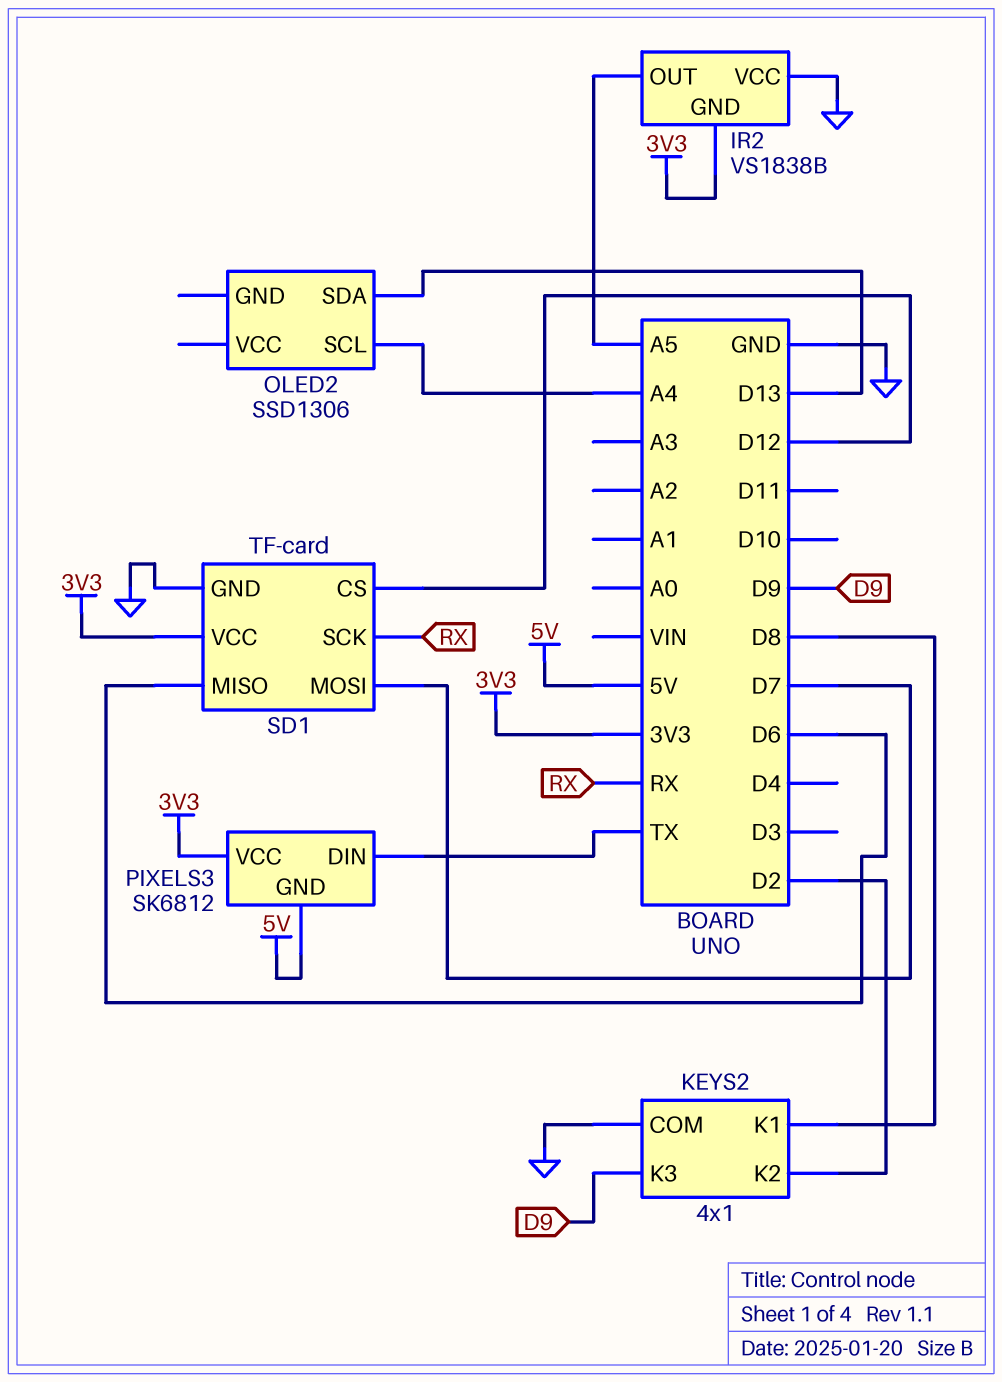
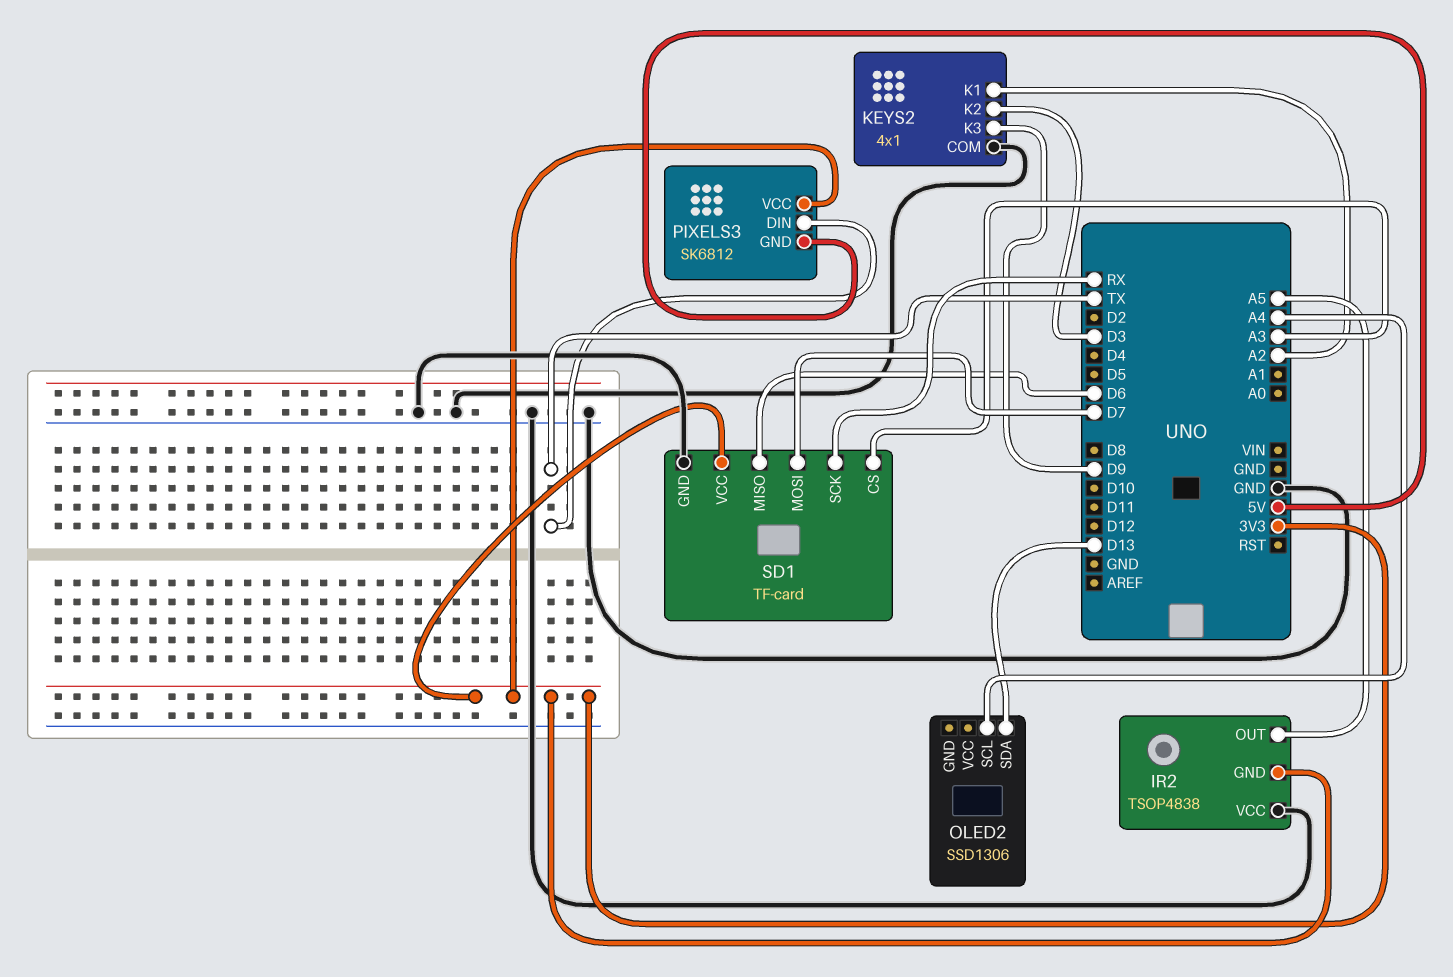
IR2: VS1838B -> TSOP4838
KEYS2 pin K1: D8 -> A2
KEYS2 pin K2: D2 -> D3
SD1 pin CS: D12 -> A3

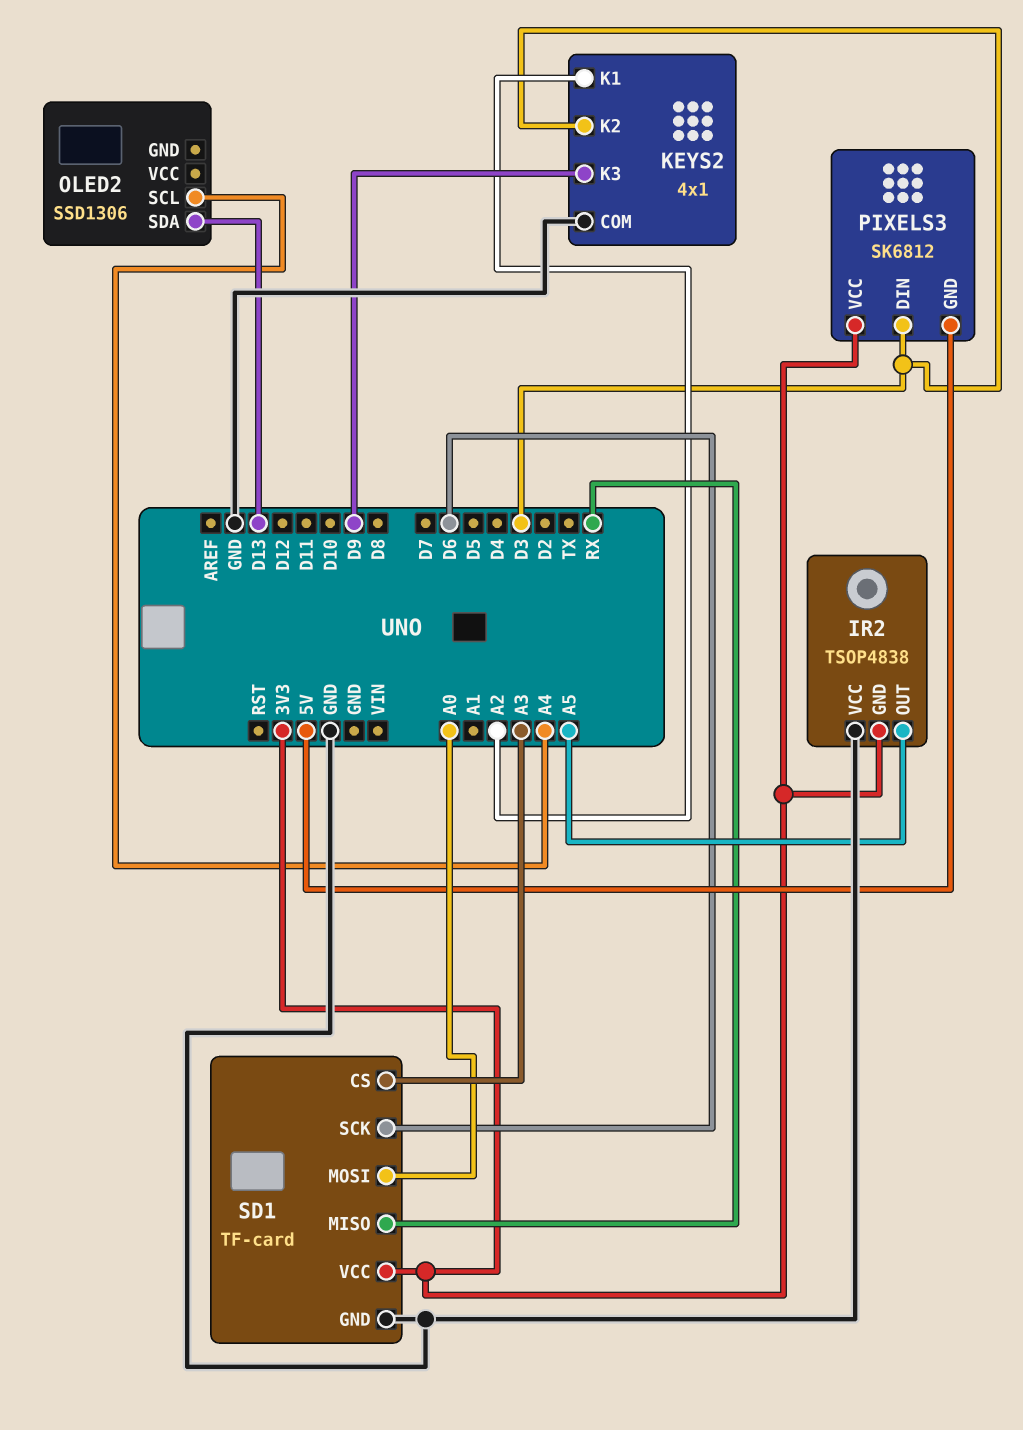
PIXELS3 pin DIN: TX -> D3
SD1 pin MISO: D6 -> RX
SD1 pin MOSI: D7 -> A0
SD1 pin SCK: RX -> D6

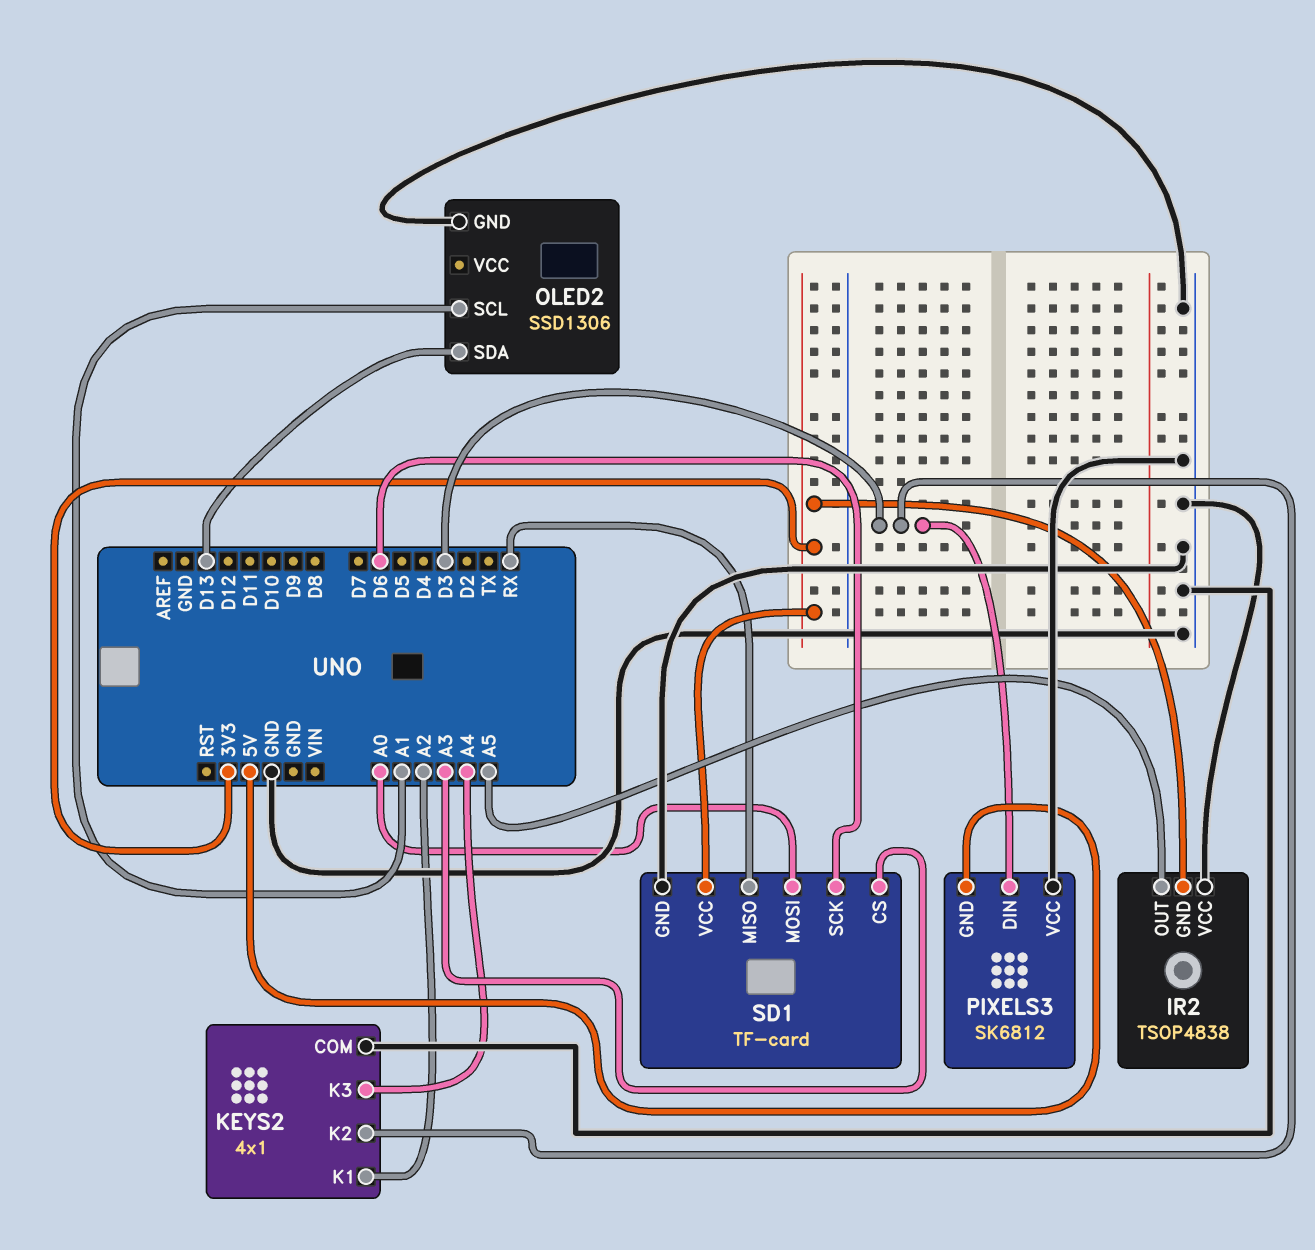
KEYS2 pin K3: D9 -> A4
OLED2 pin GND: none -> GND
OLED2 pin SCL: A4 -> A1
PIXELS3 pin VCC: 3V3 -> GND

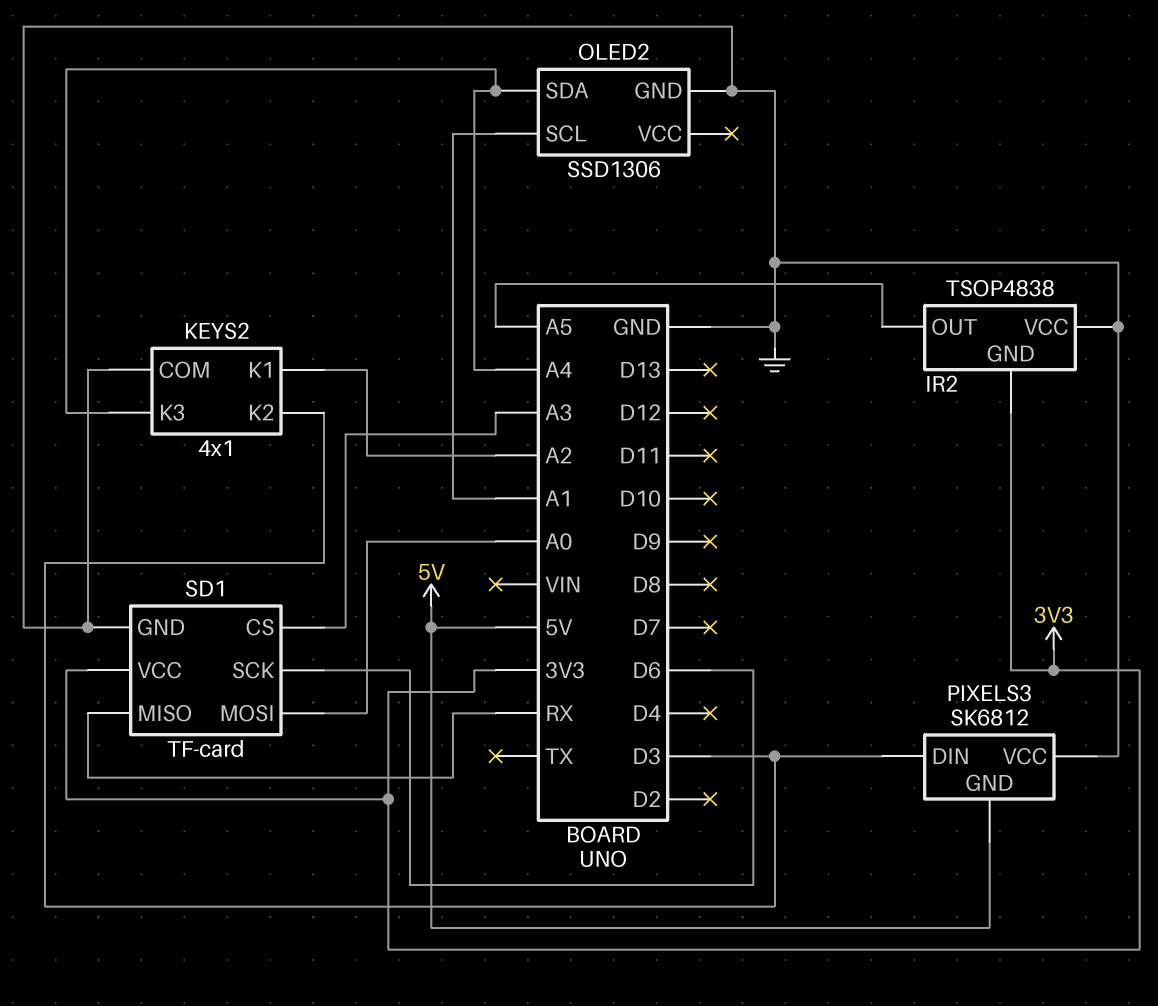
OLED2 pin SDA: D13 -> A4

